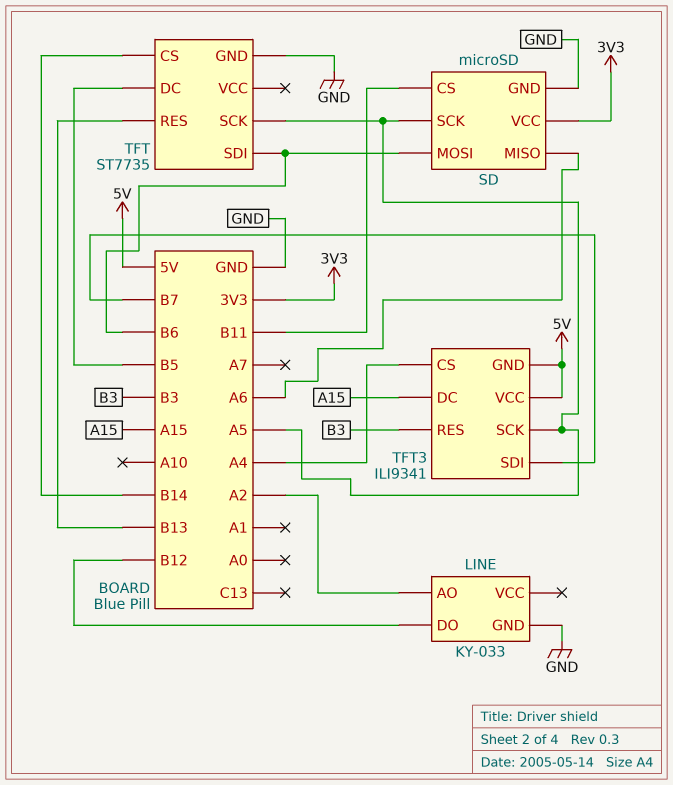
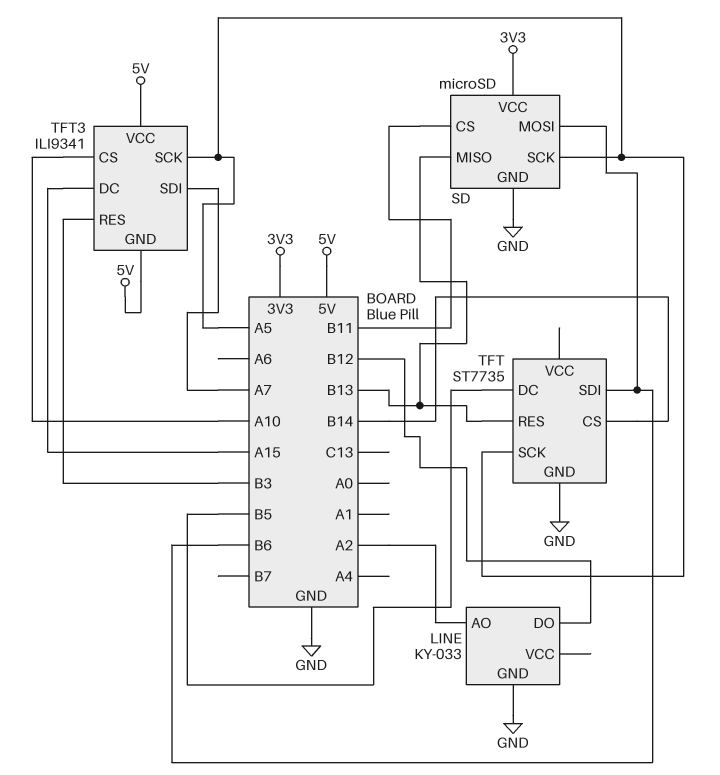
SD pin MISO: A6 -> B13
TFT3 pin CS: A4 -> A10
TFT3 pin SDI: B7 -> A7

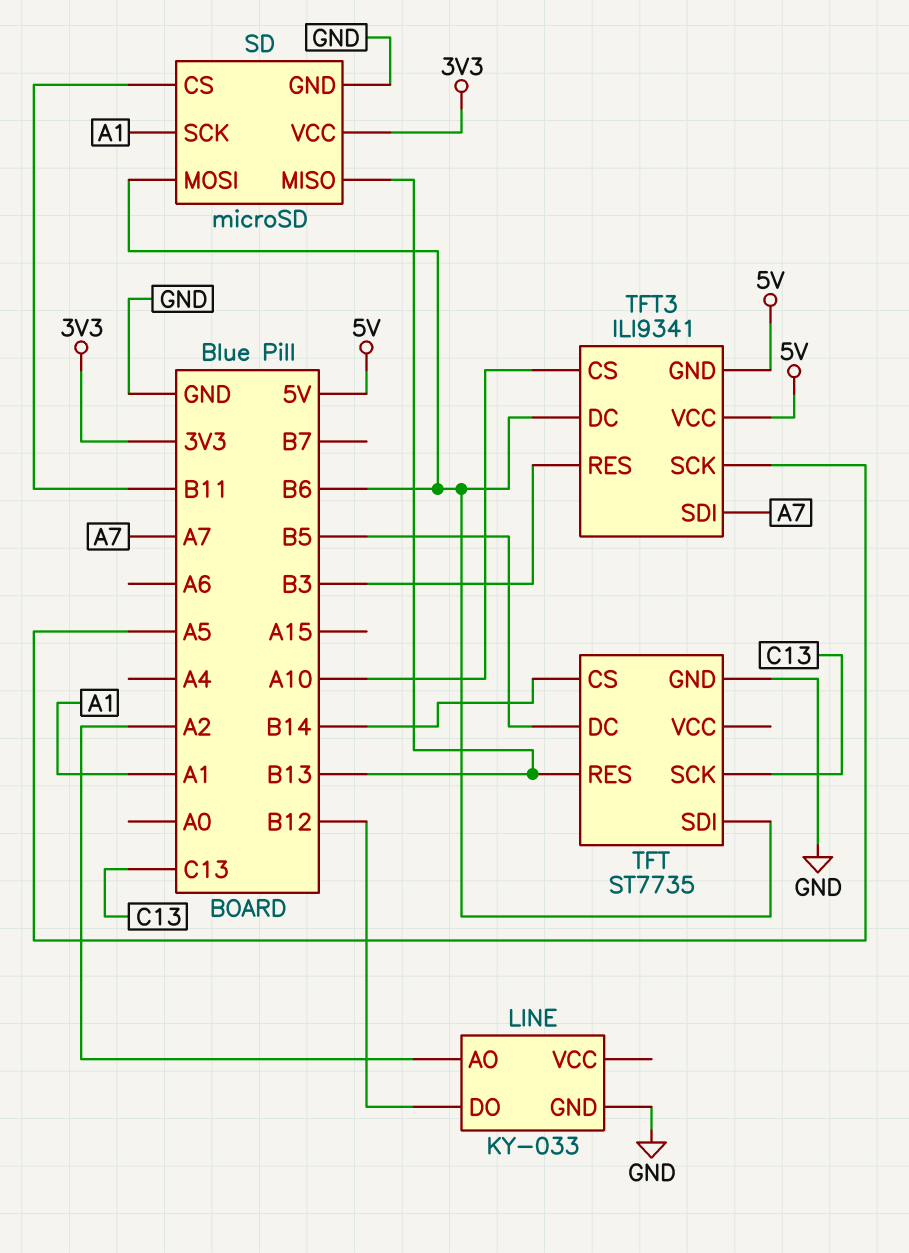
SD pin SCK: A5 -> A1
TFT pin SCK: A5 -> C13
TFT3 pin DC: A15 -> B6

